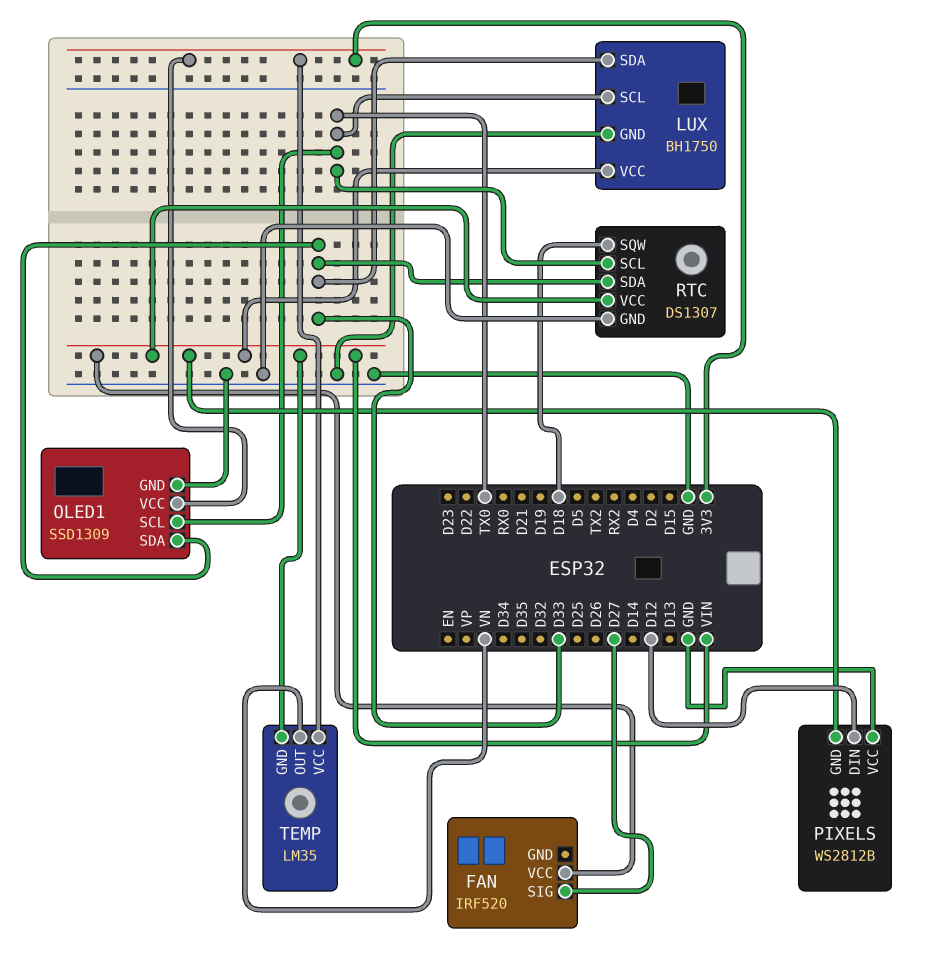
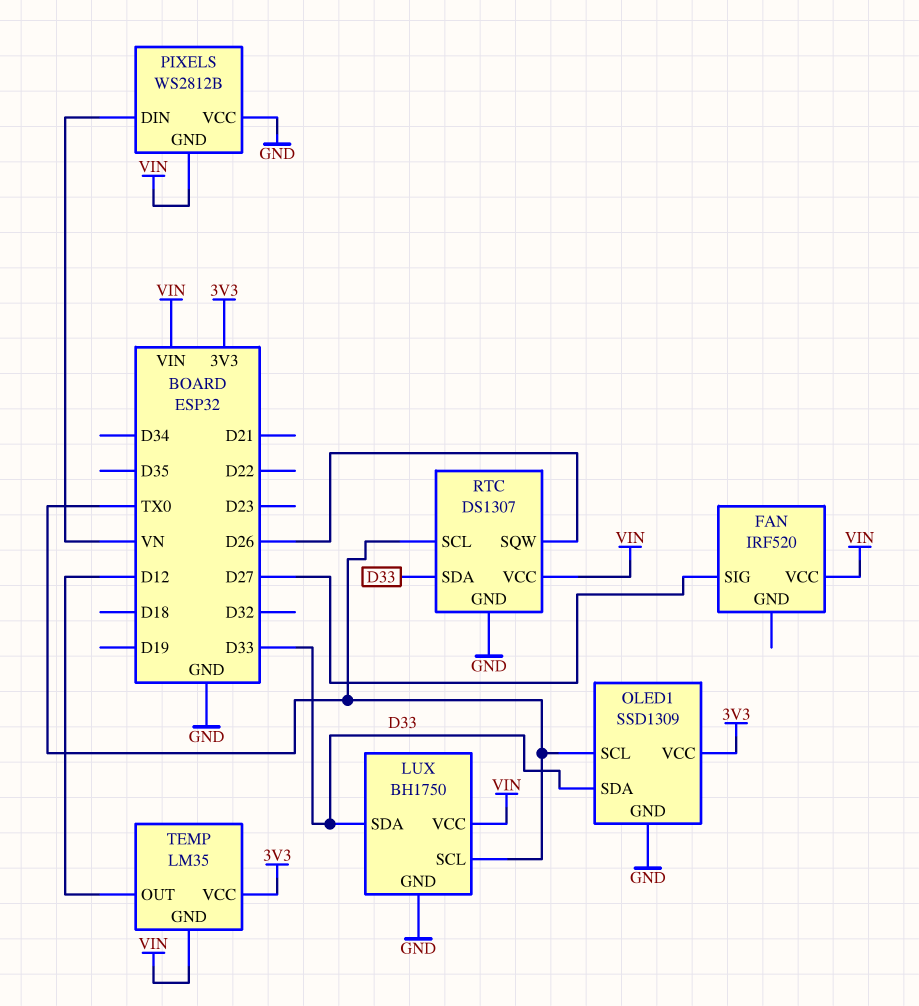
PIXELS pin DIN: D12 -> VN
RTC pin SQW: D18 -> D26
TEMP pin OUT: VN -> D12

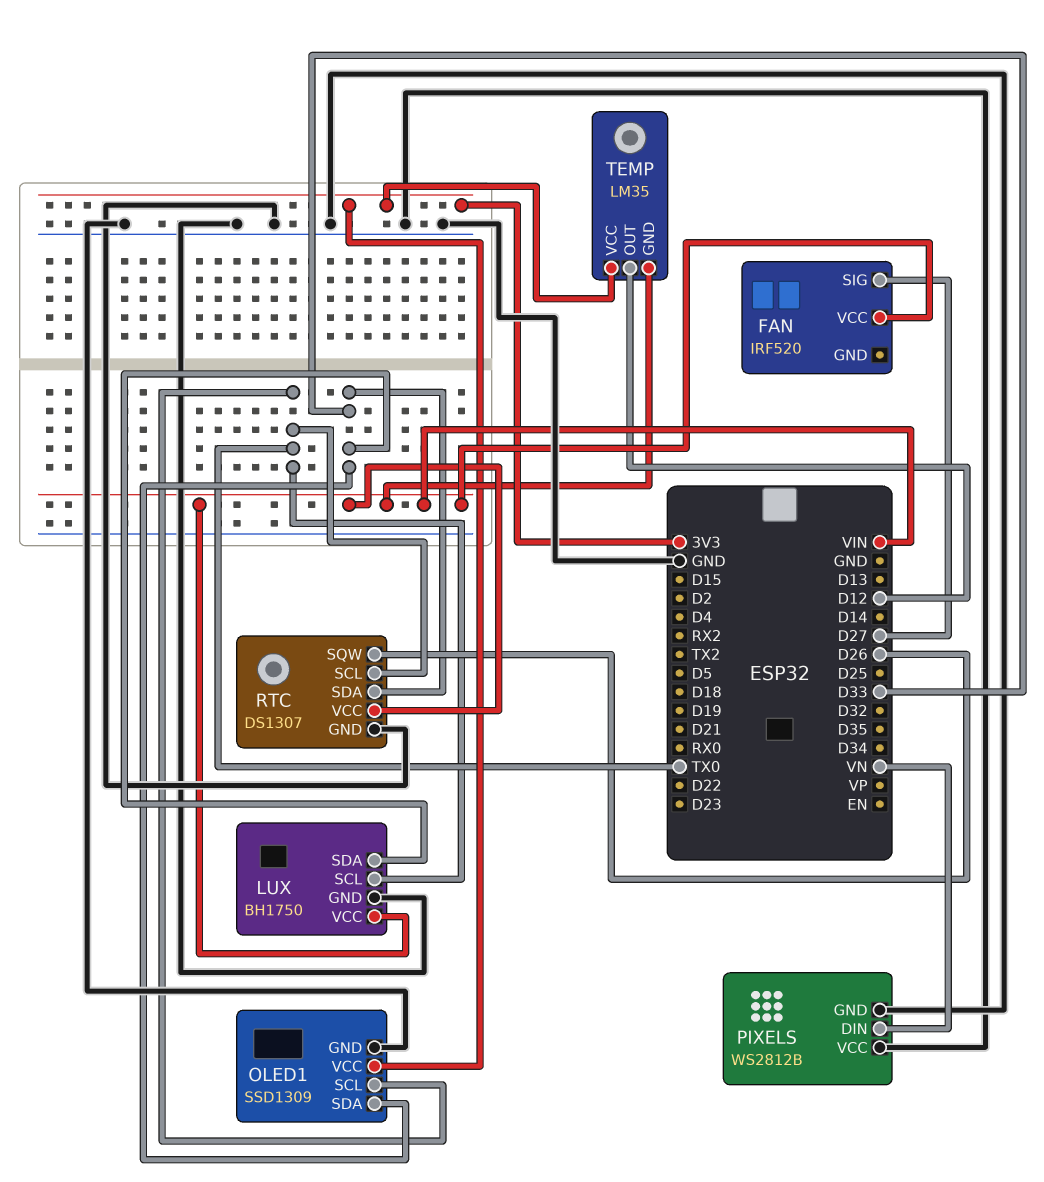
PIXELS pin GND: VIN -> GND

